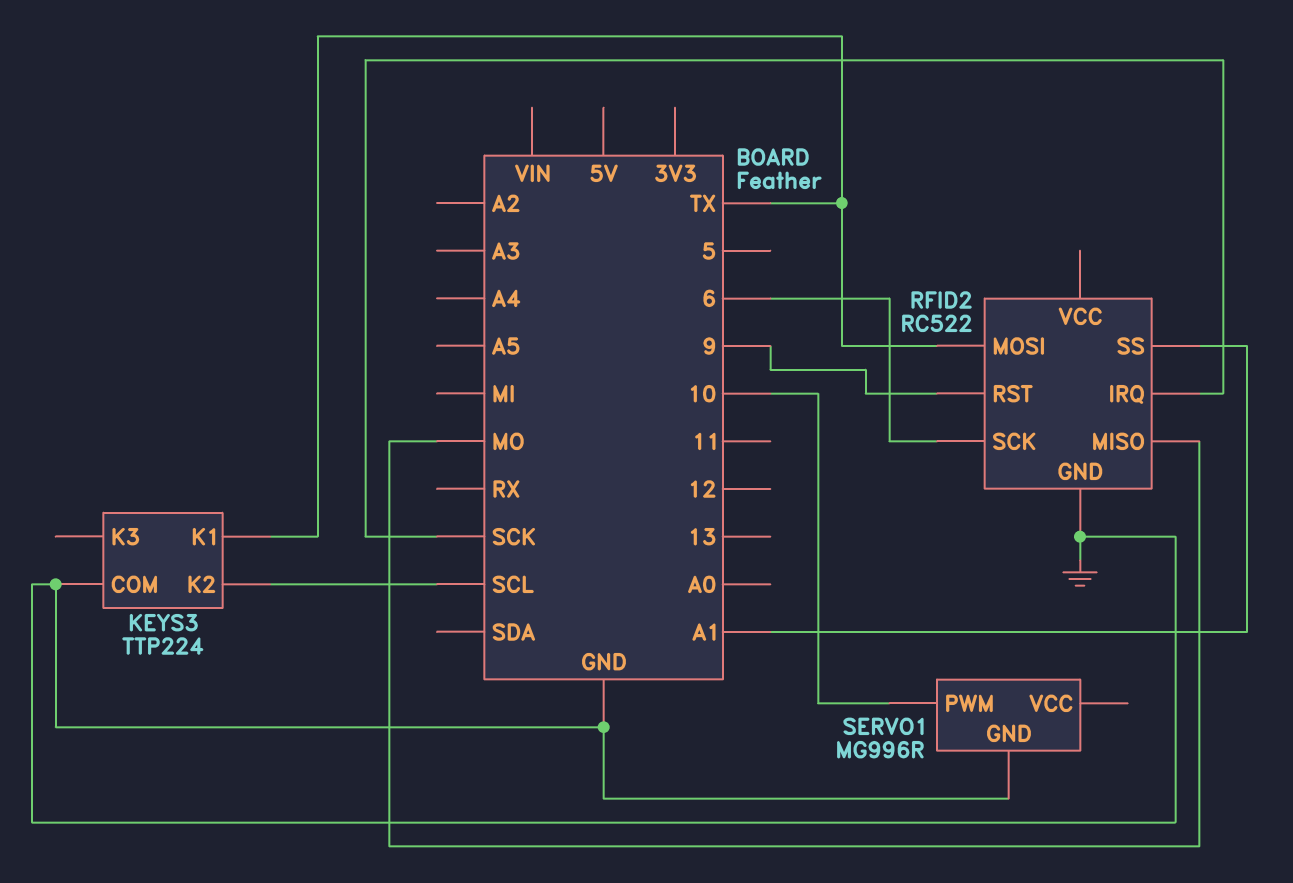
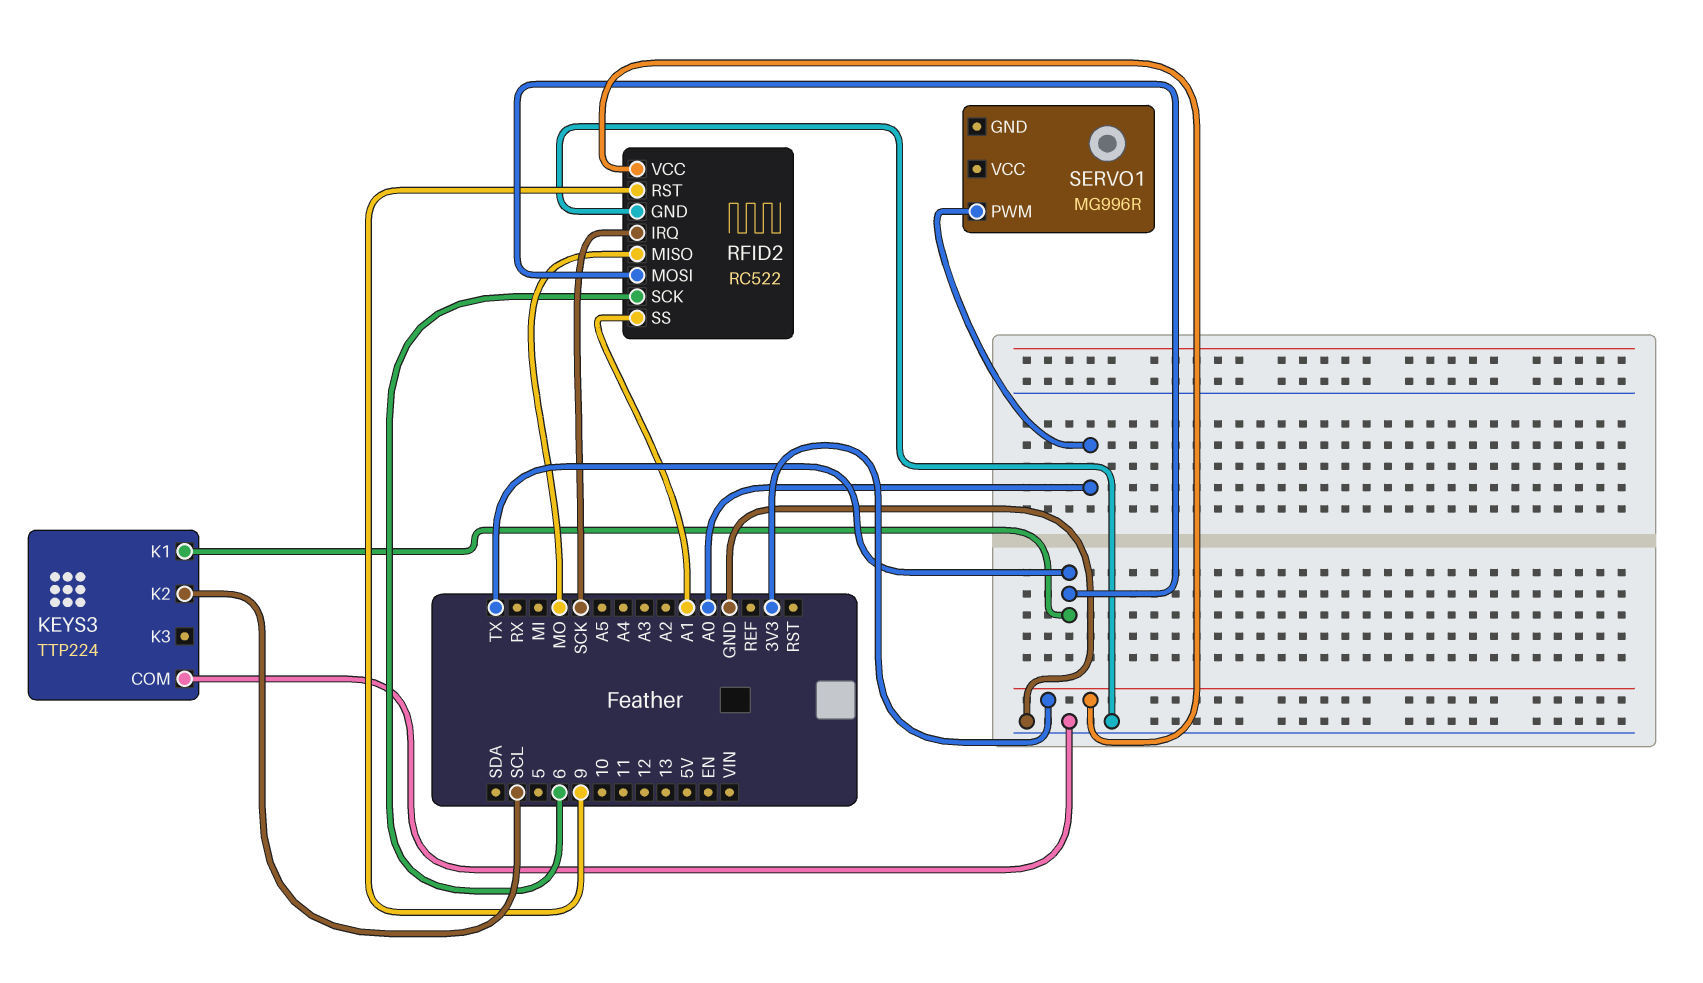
RFID2 pin VCC: none -> 3V3
SERVO1 pin GND: GND -> none
SERVO1 pin PWM: 10 -> A0

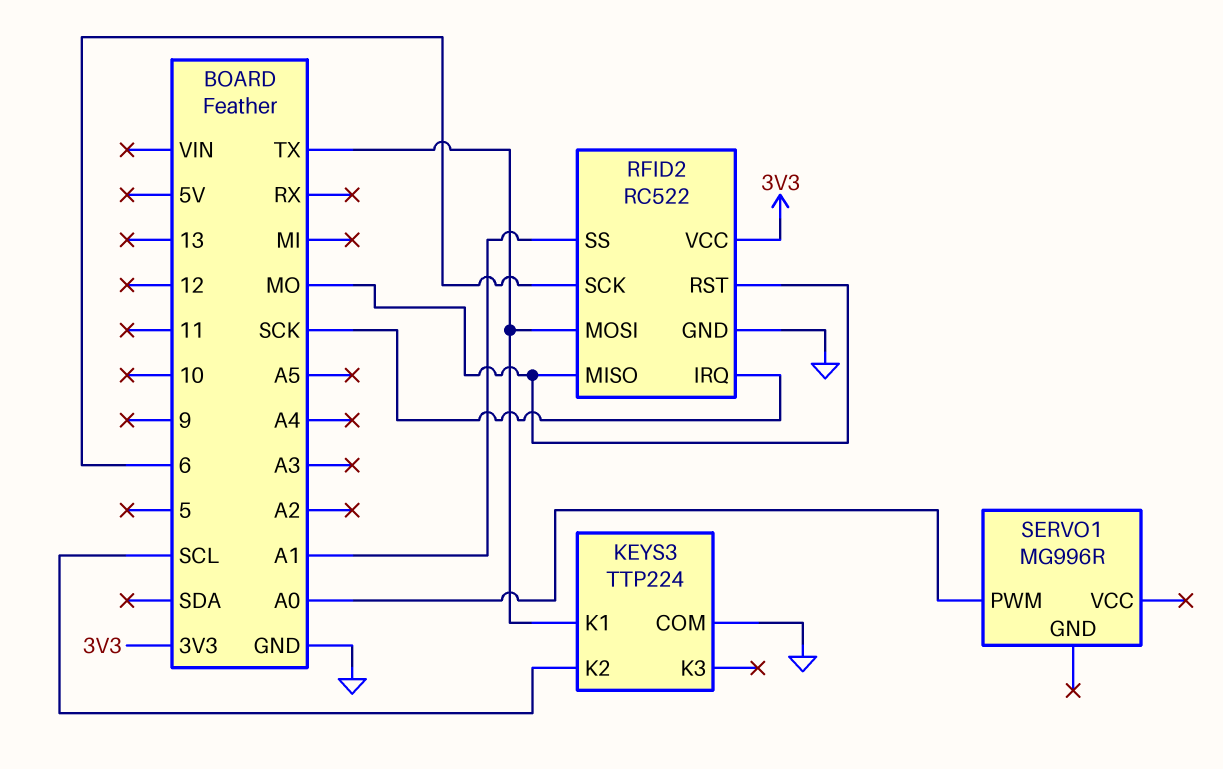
RFID2 pin RST: 9 -> MO

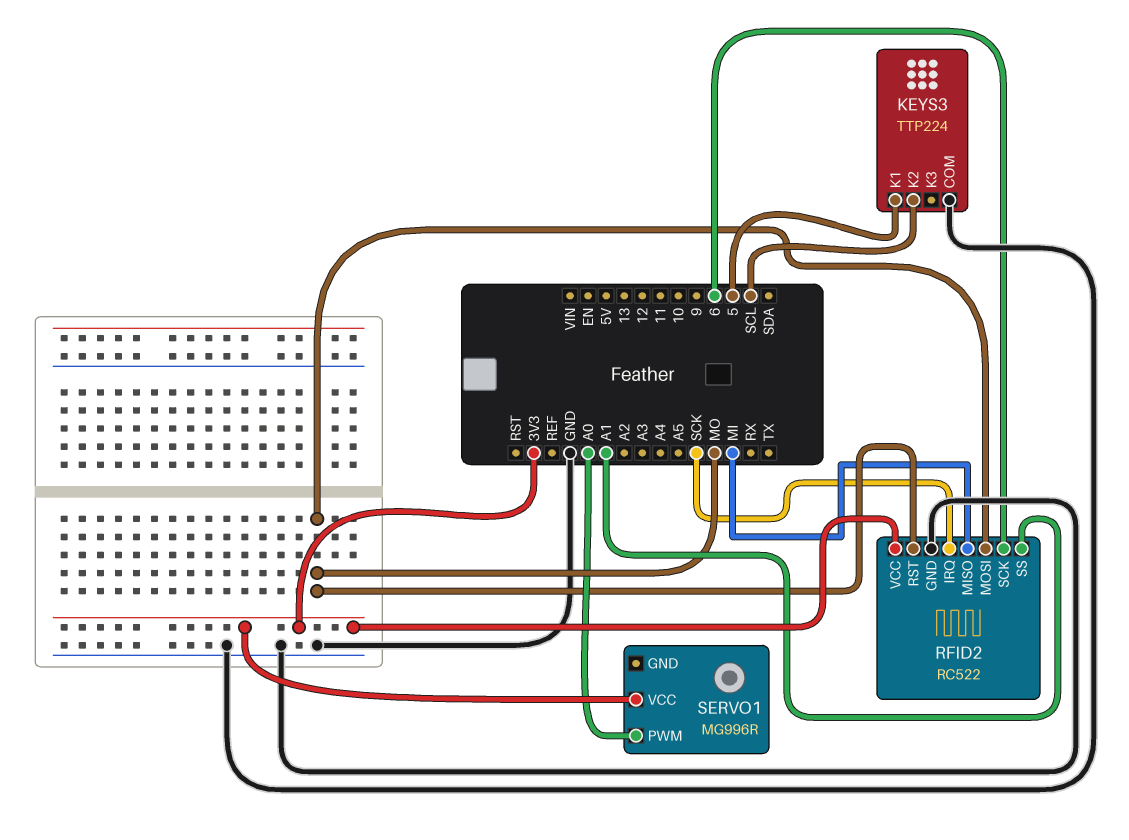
KEYS3 pin K1: TX -> 5
RFID2 pin MISO: MO -> MI
RFID2 pin MOSI: TX -> MO
SERVO1 pin VCC: none -> 3V3

